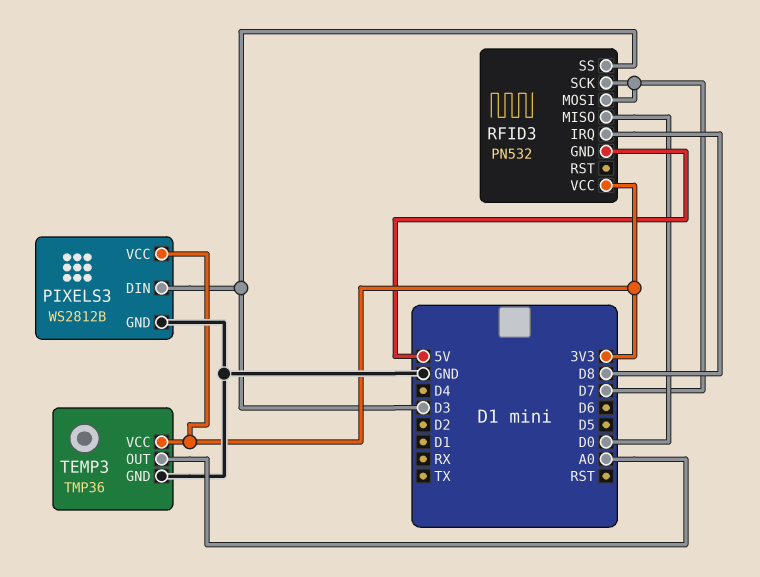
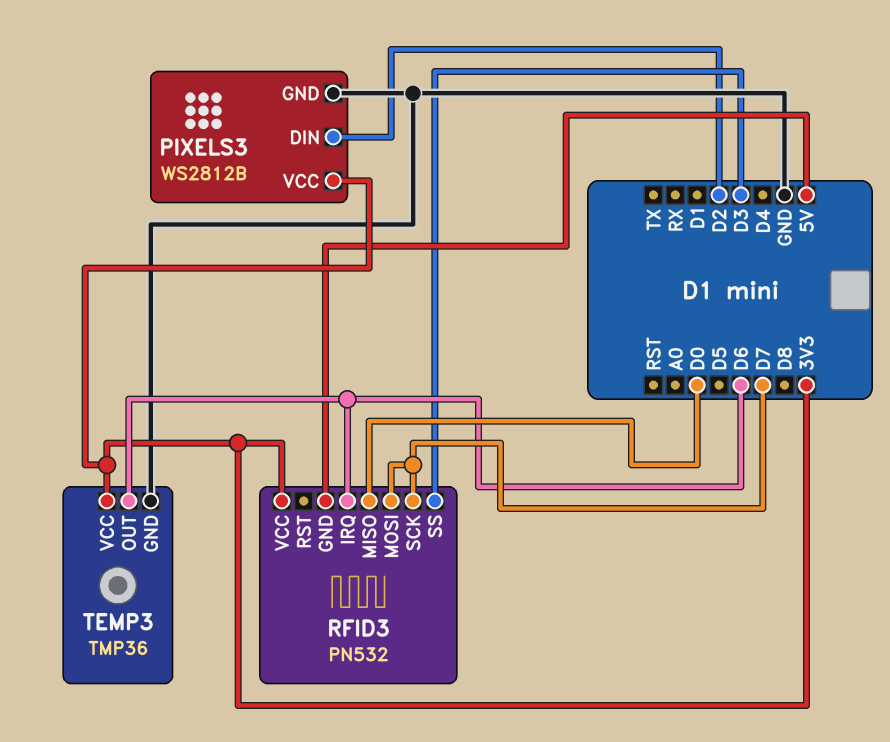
PIXELS3 pin DIN: D3 -> D2
RFID3 pin IRQ: D8 -> D6
TEMP3 pin OUT: A0 -> D6

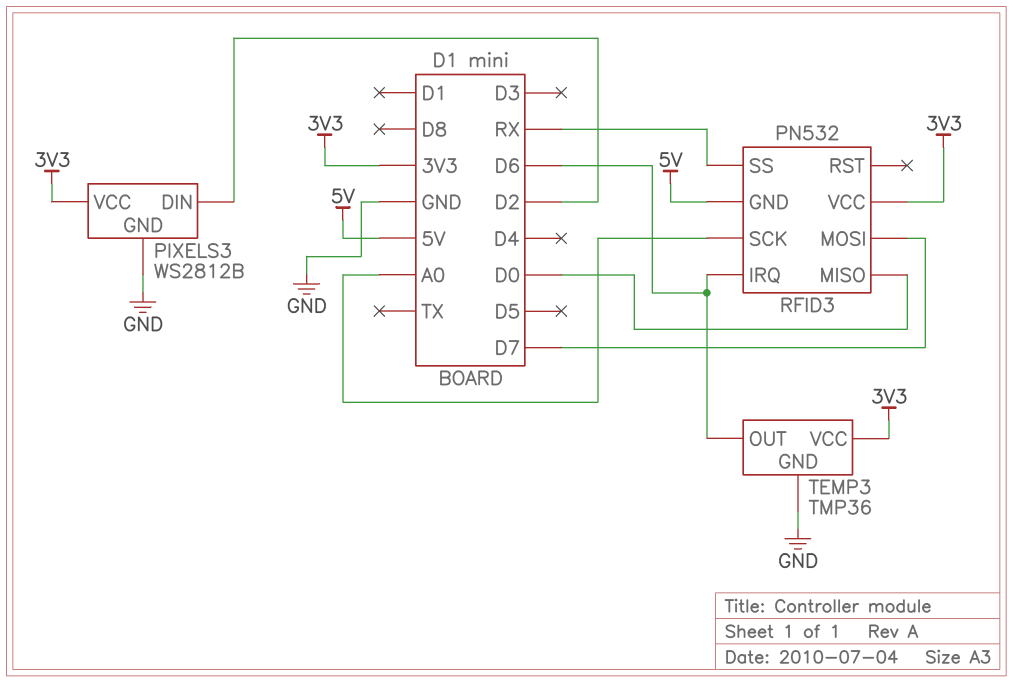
RFID3 pin SCK: D7 -> A0
RFID3 pin SS: D3 -> RX

